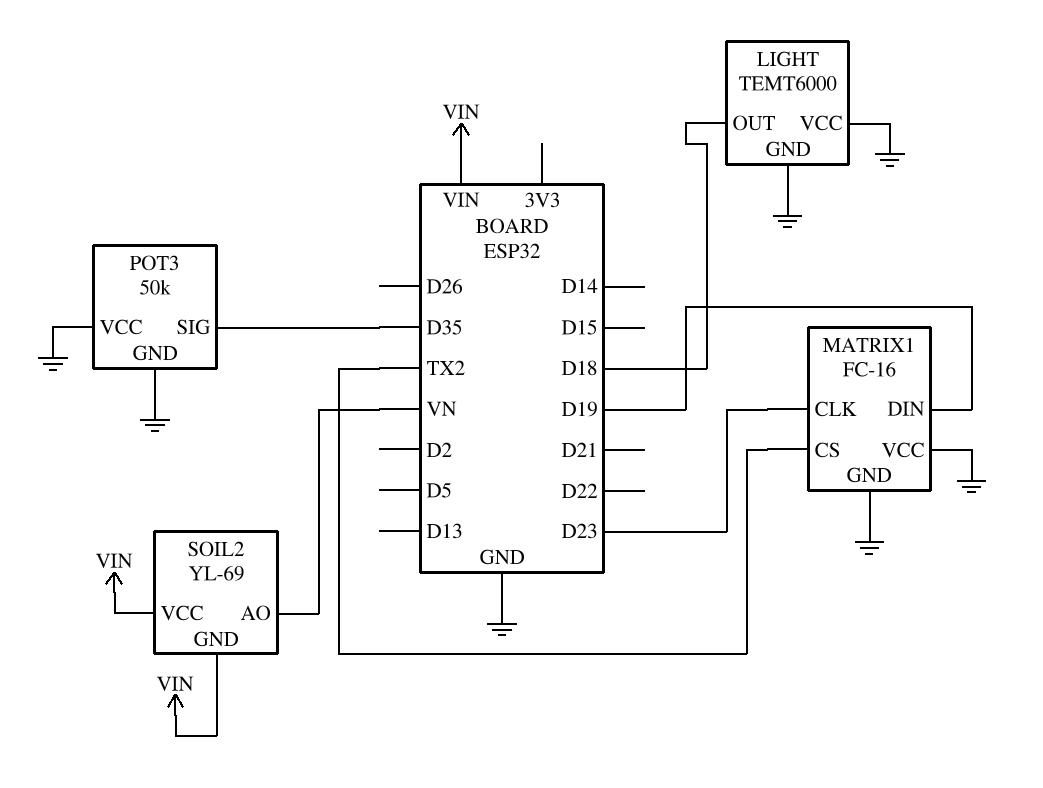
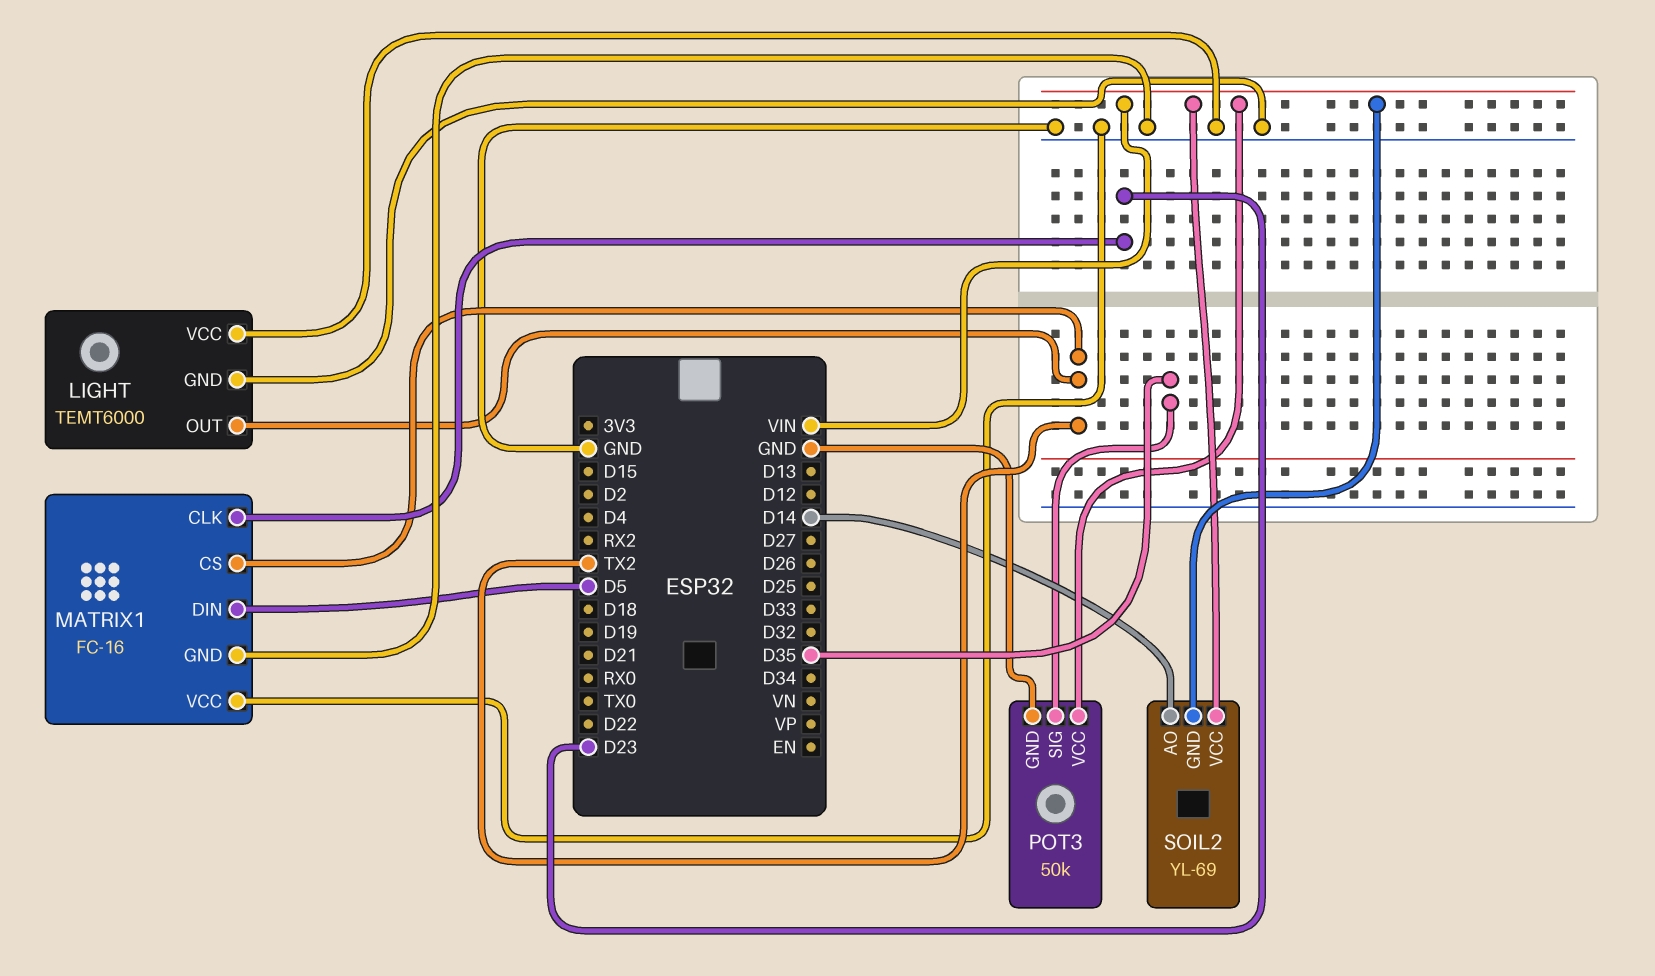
LIGHT pin OUT: D18 -> TX2
MATRIX1 pin DIN: D19 -> D5
POT3 pin VCC: GND -> VIN
SOIL2 pin AO: VN -> D14

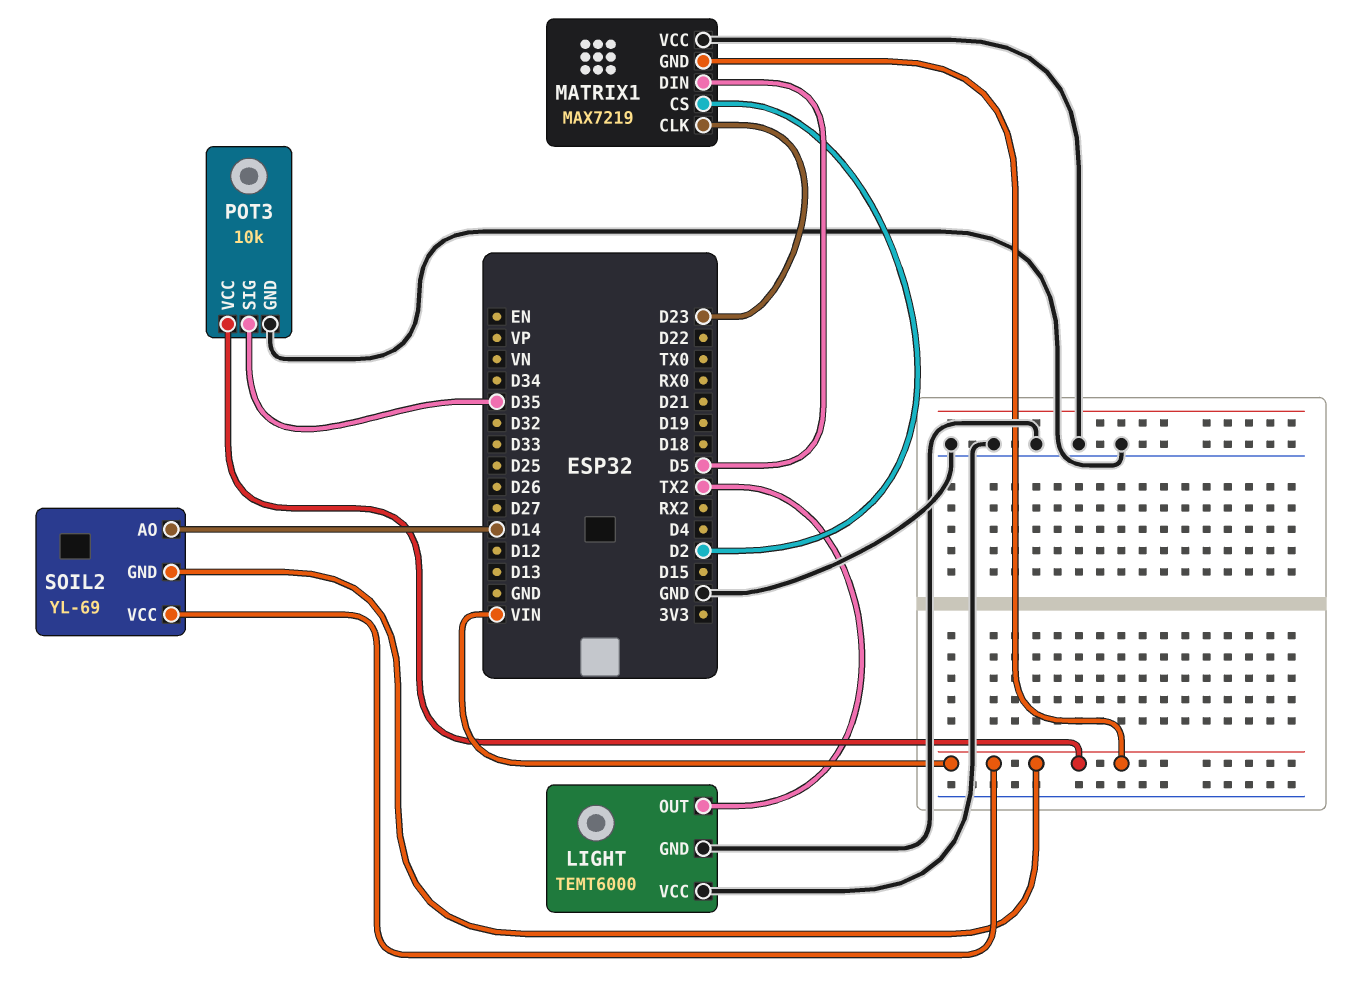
MATRIX1: FC-16 -> MAX7219
MATRIX1 pin CS: TX2 -> D2
MATRIX1 pin GND: GND -> VIN
POT3: 50k -> 10k

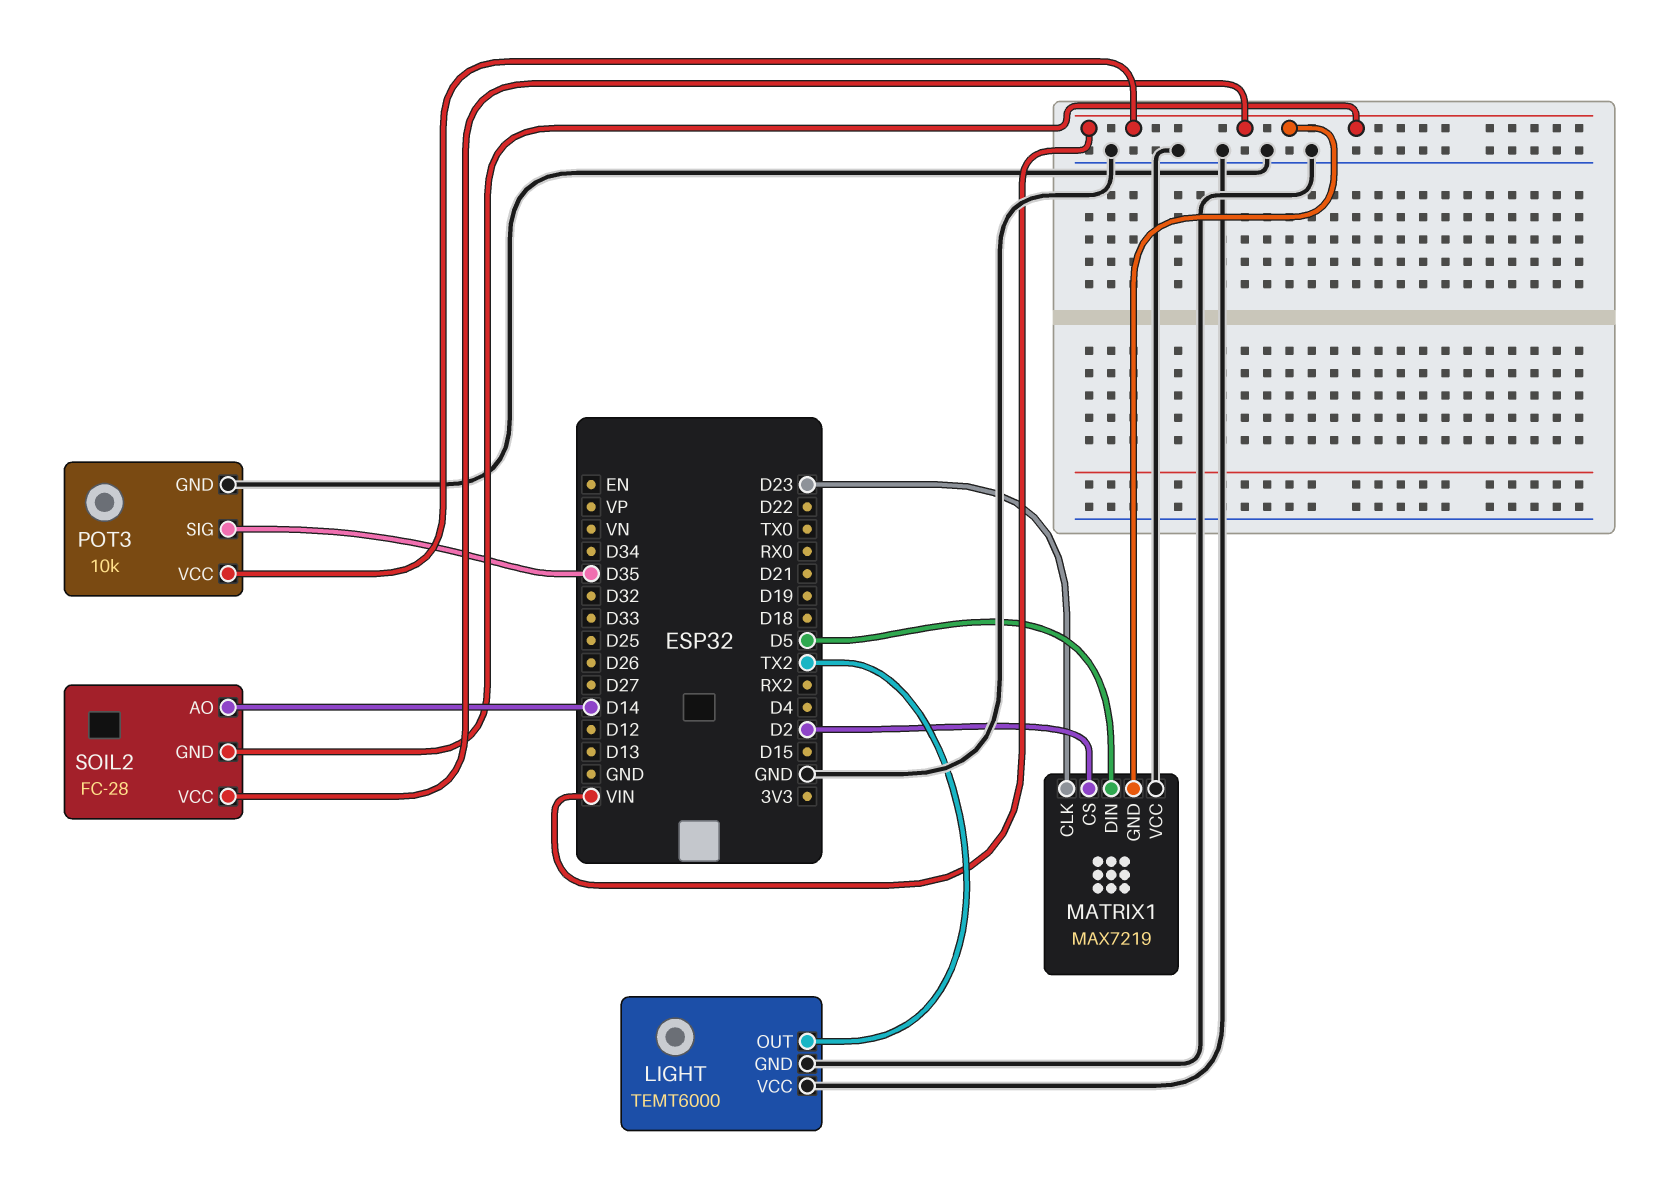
SOIL2: YL-69 -> FC-28

